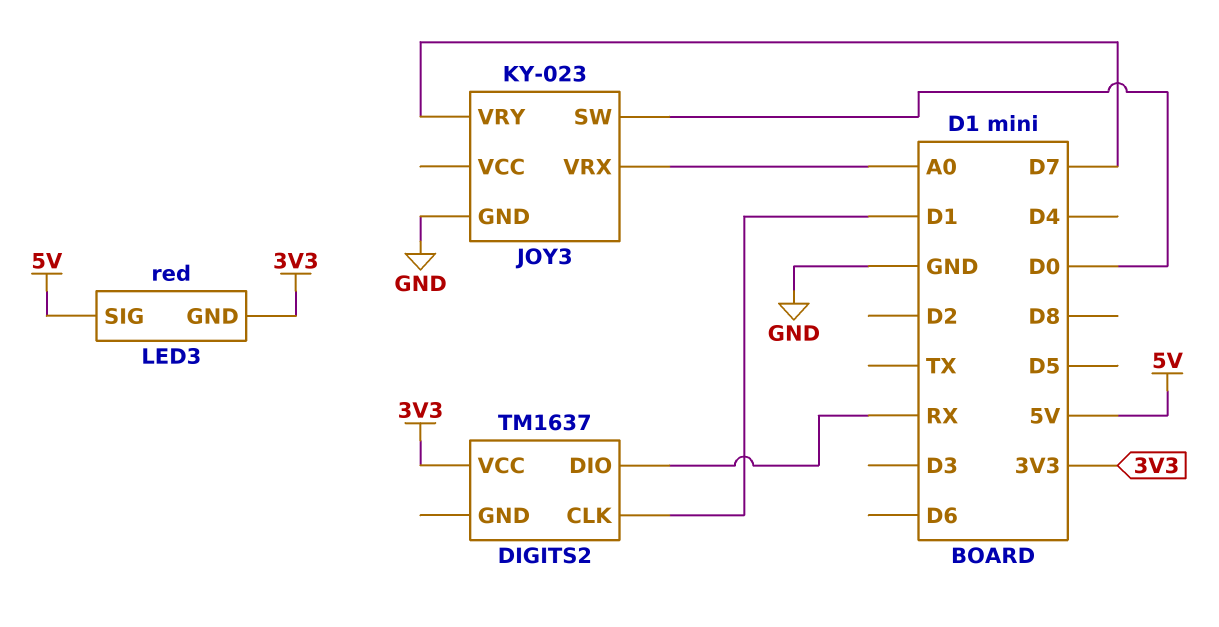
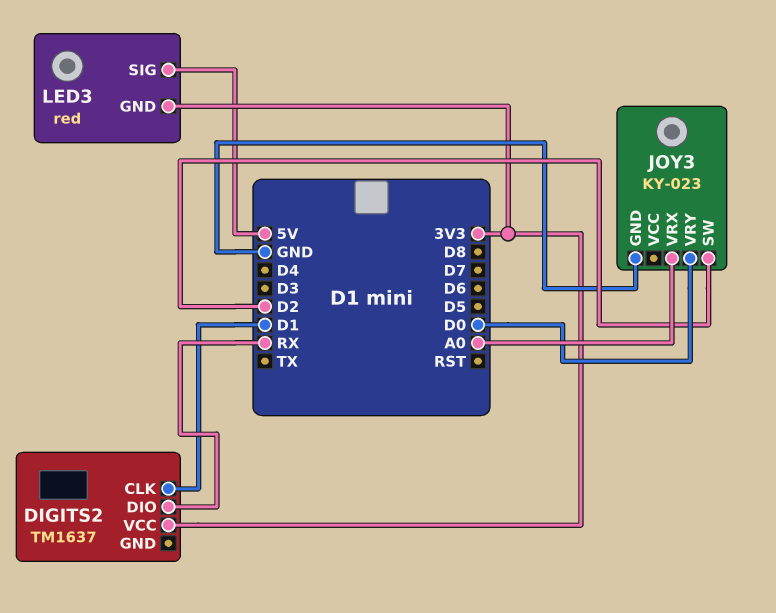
JOY3 pin SW: D0 -> D2
JOY3 pin VRY: D7 -> D0

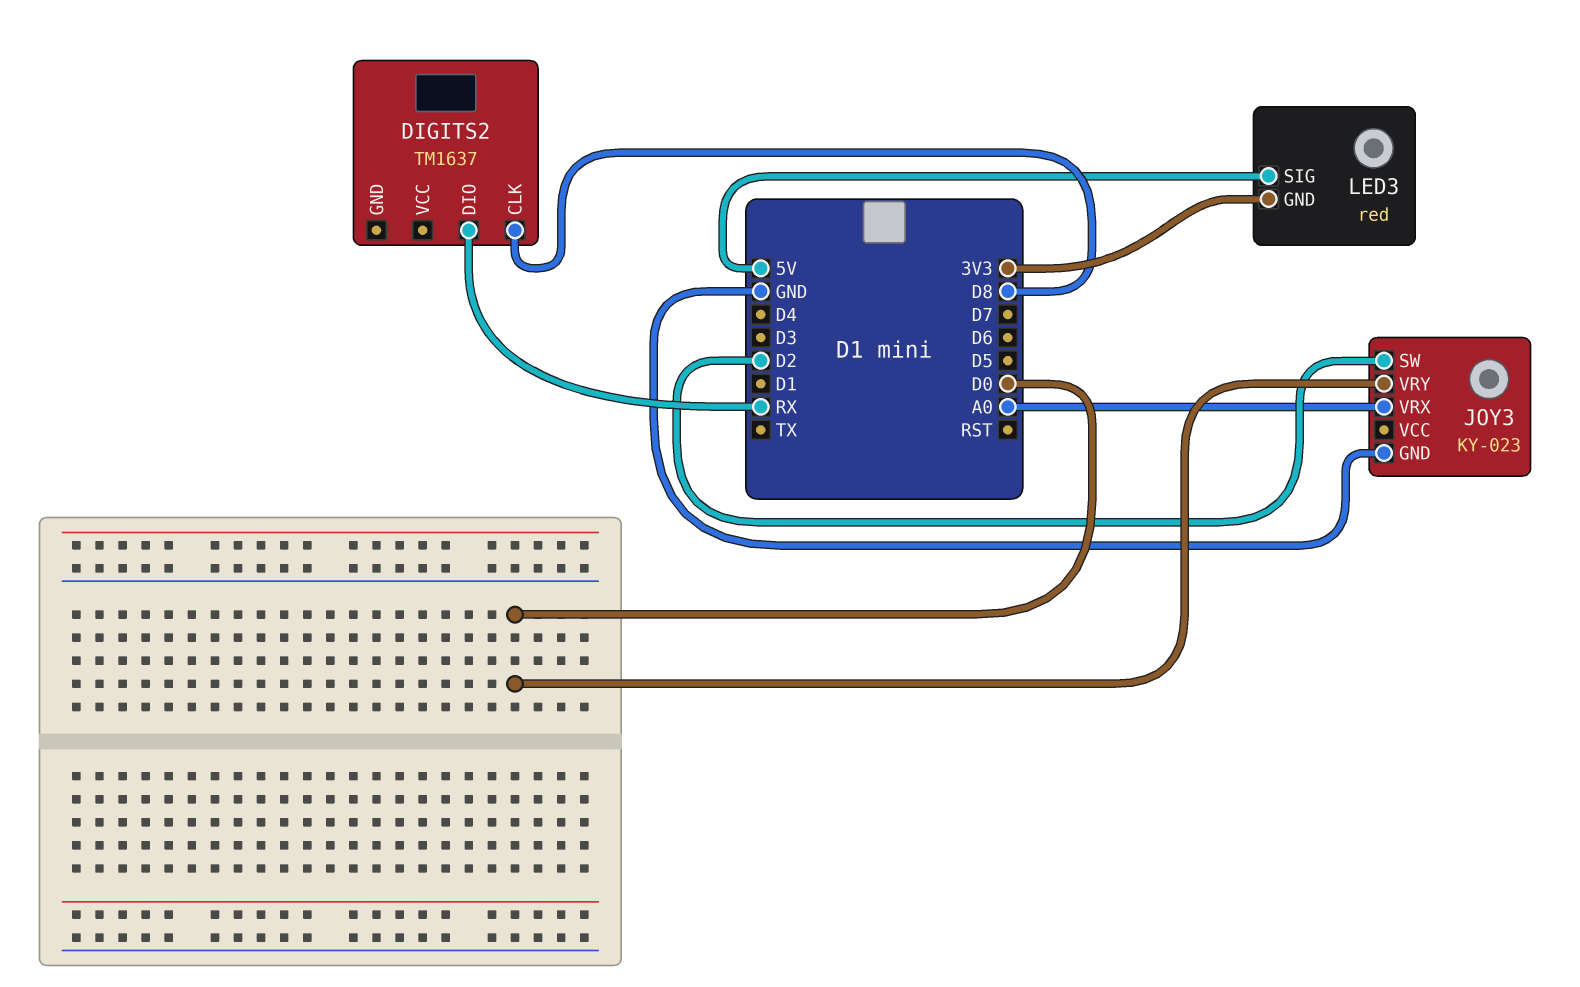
DIGITS2 pin CLK: D1 -> D8
DIGITS2 pin VCC: 3V3 -> none

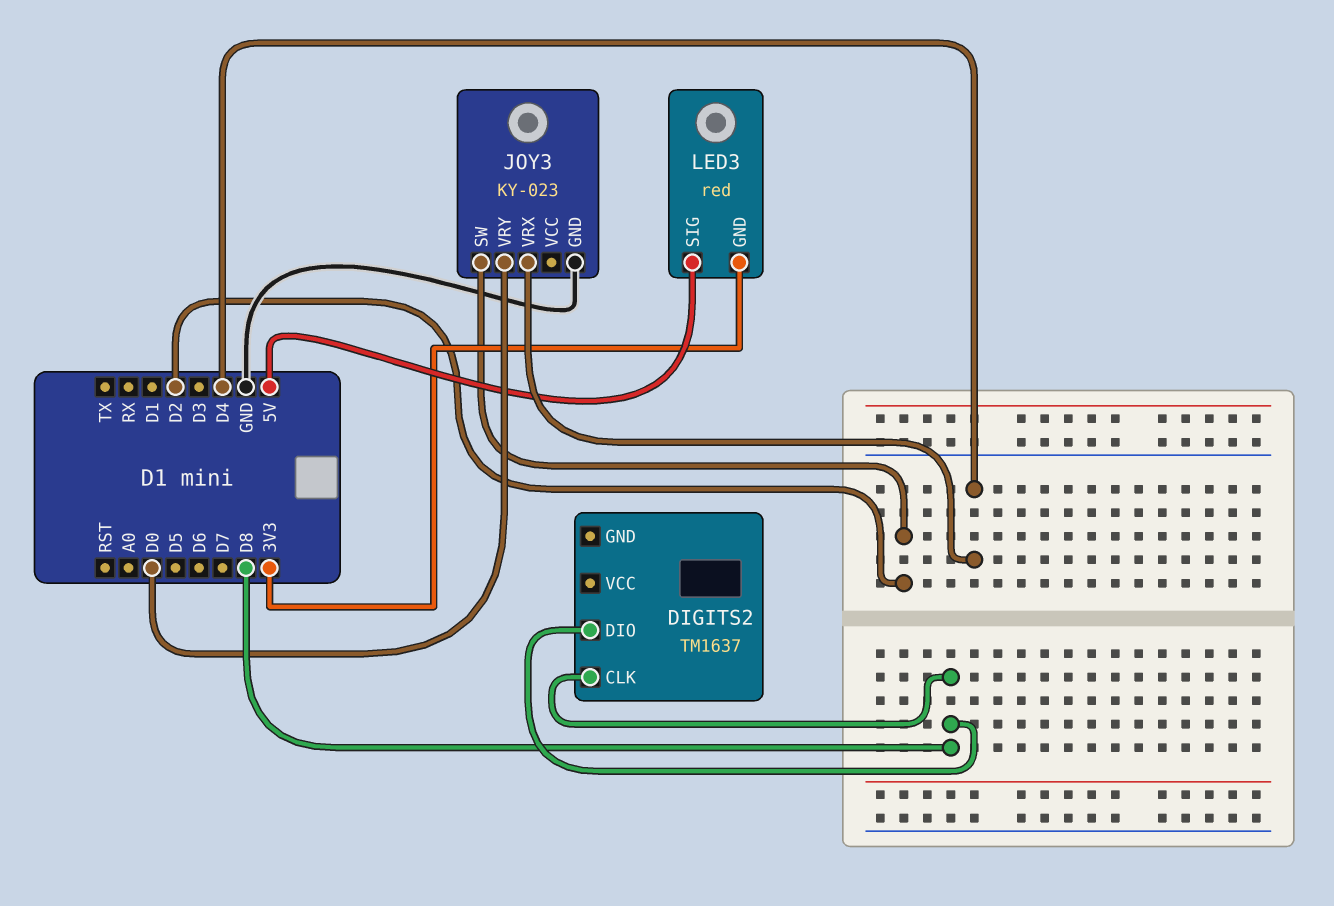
DIGITS2 pin DIO: RX -> D8
JOY3 pin VRX: A0 -> D4

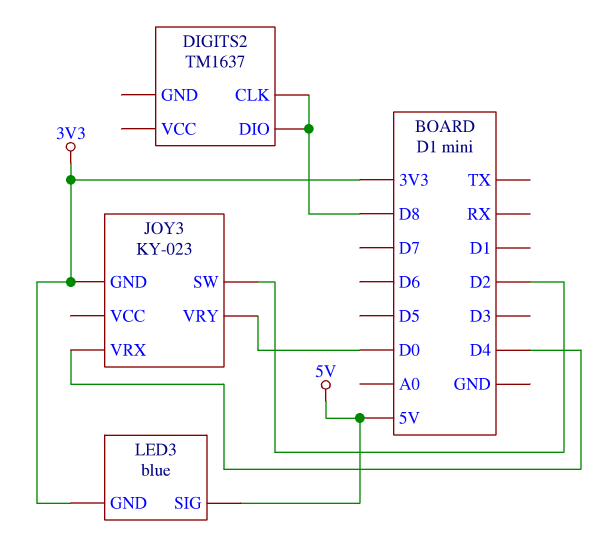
JOY3 pin GND: GND -> 3V3
LED3: red -> blue

